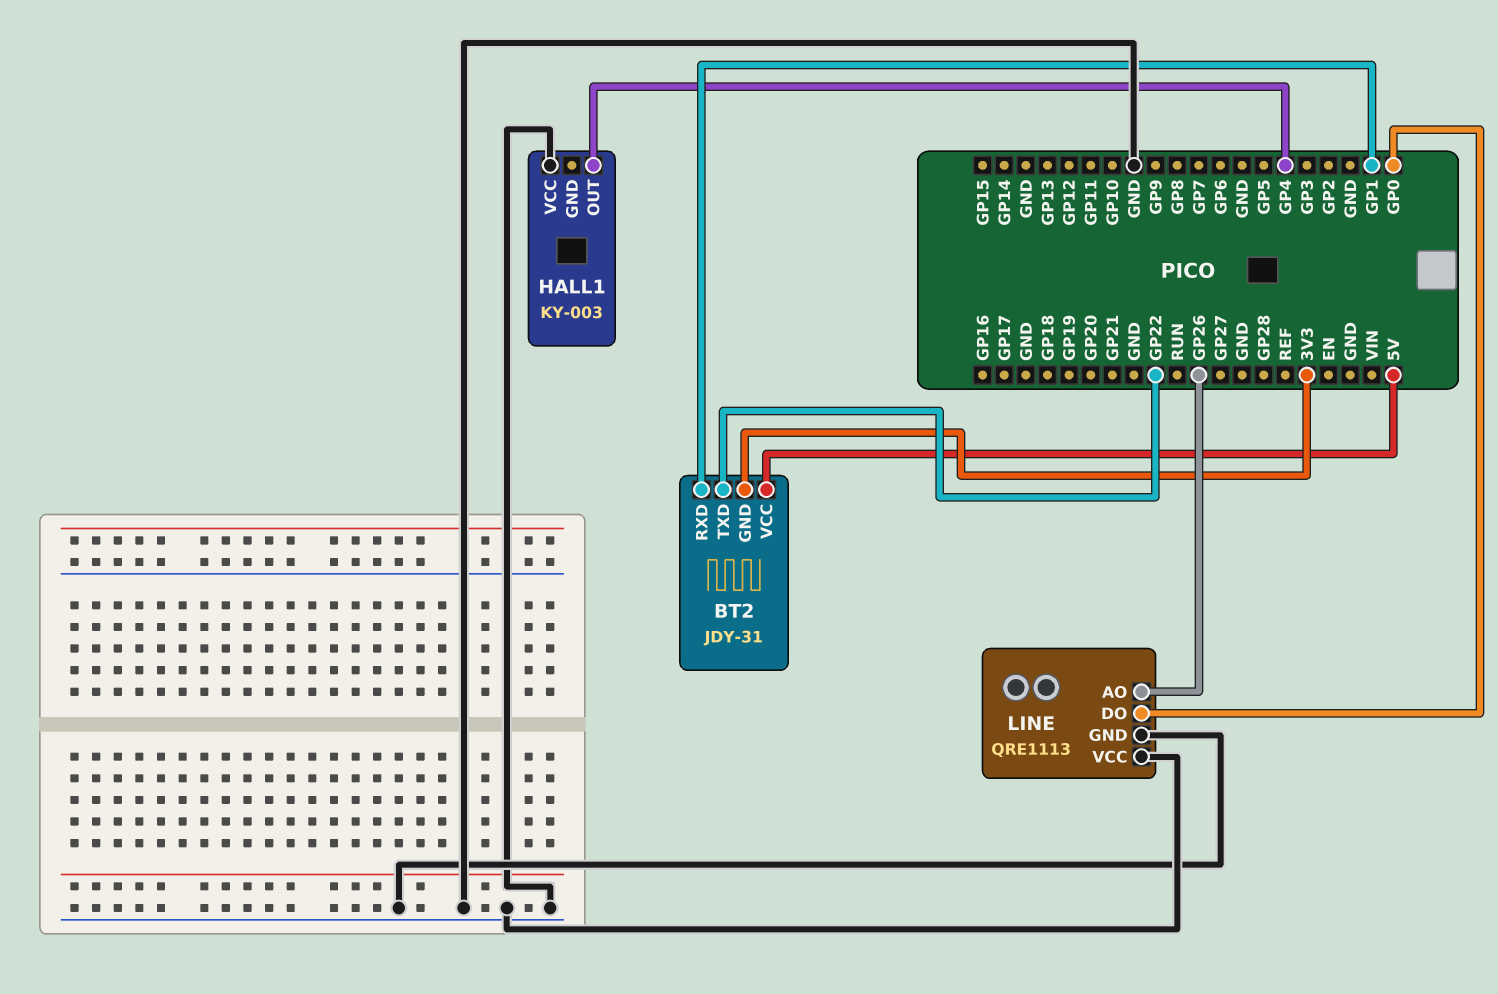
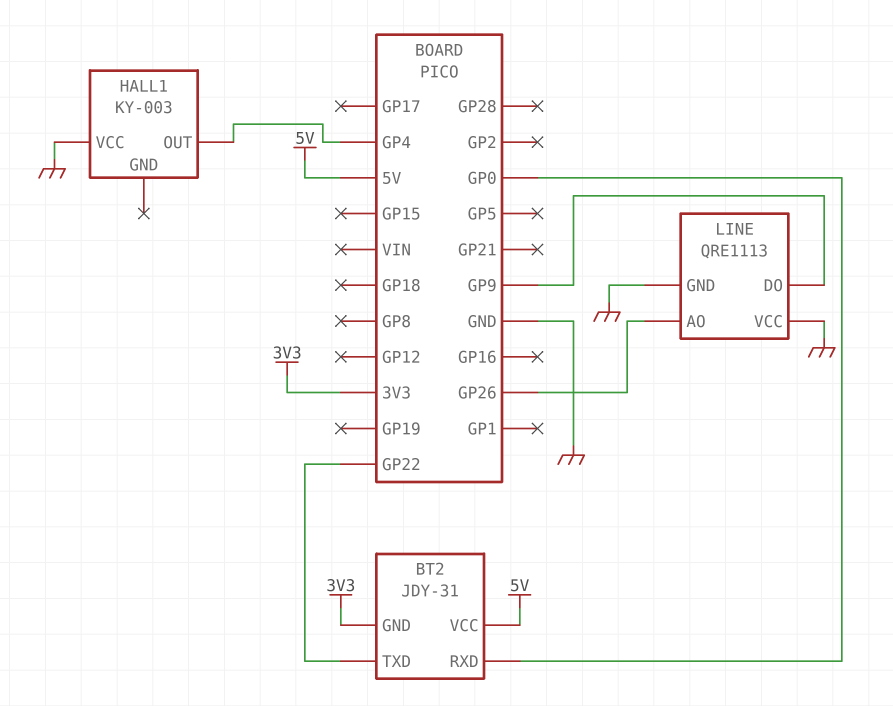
BT2 pin RXD: GP1 -> GP0
LINE pin DO: GP0 -> GP9

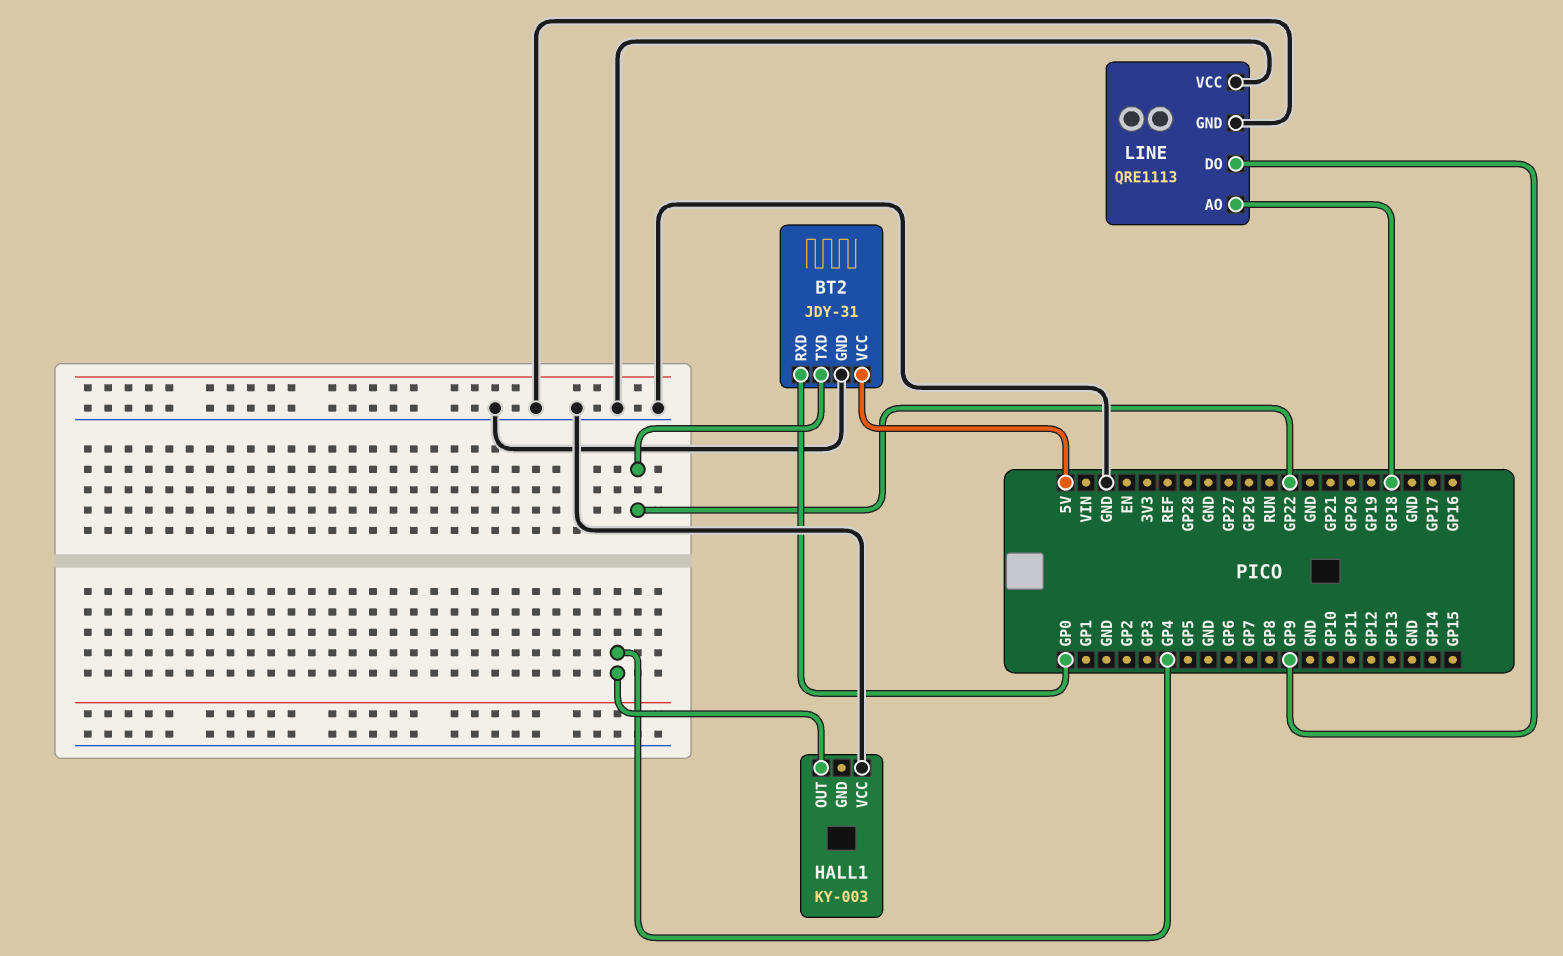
BT2 pin GND: 3V3 -> GND
LINE pin AO: GP26 -> GP18

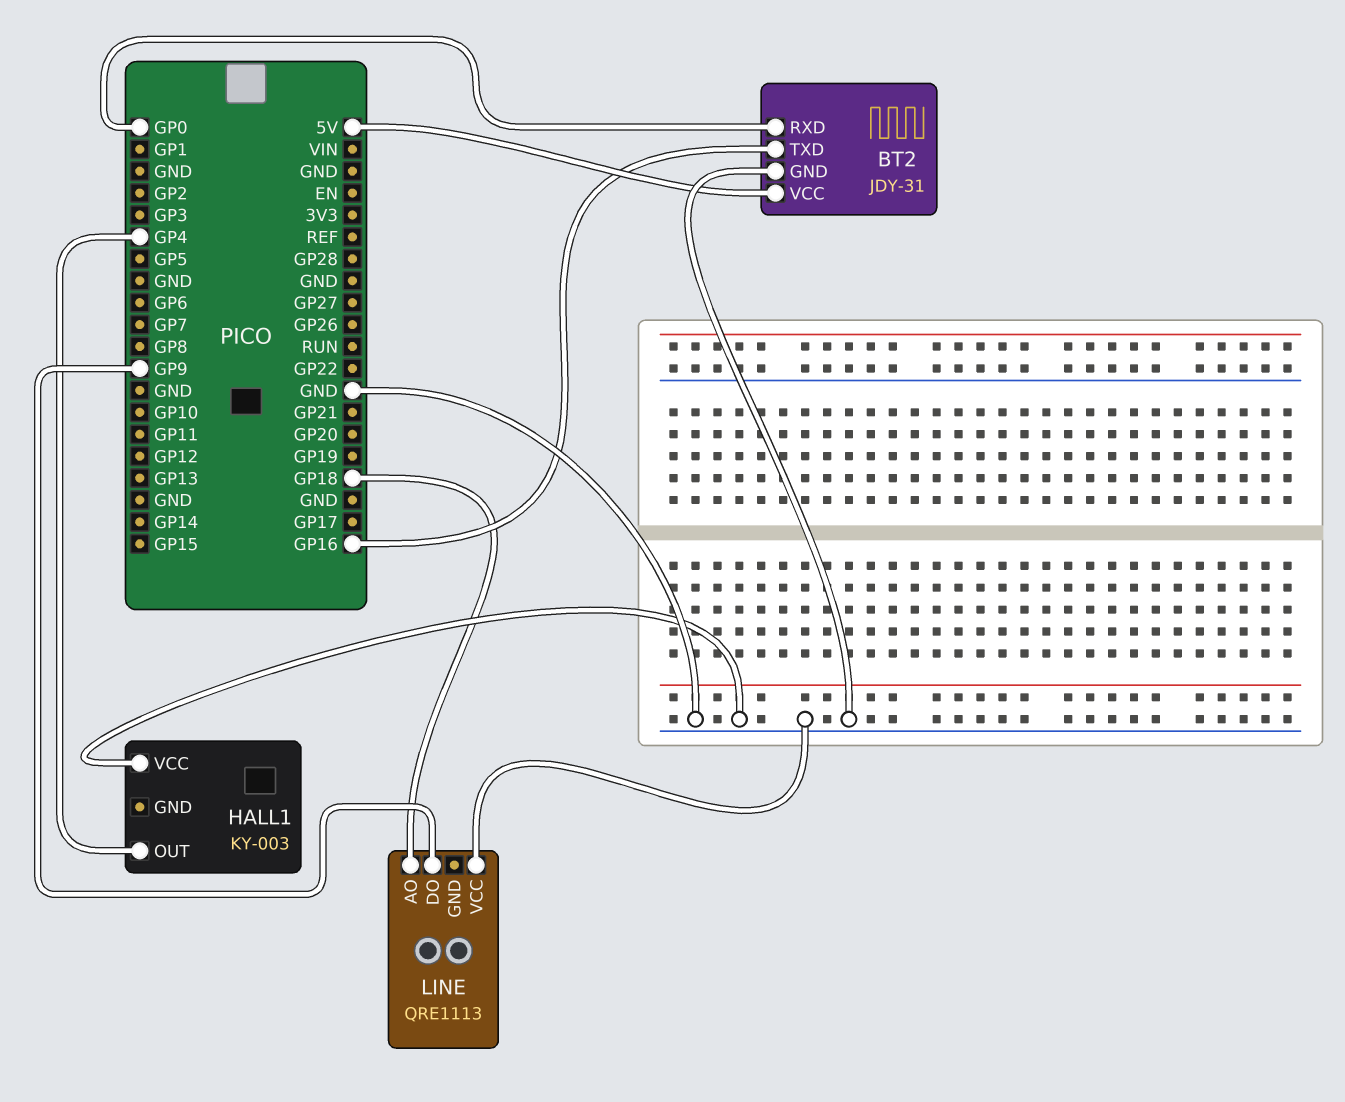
BT2 pin TXD: GP22 -> GP16
LINE pin GND: GND -> none

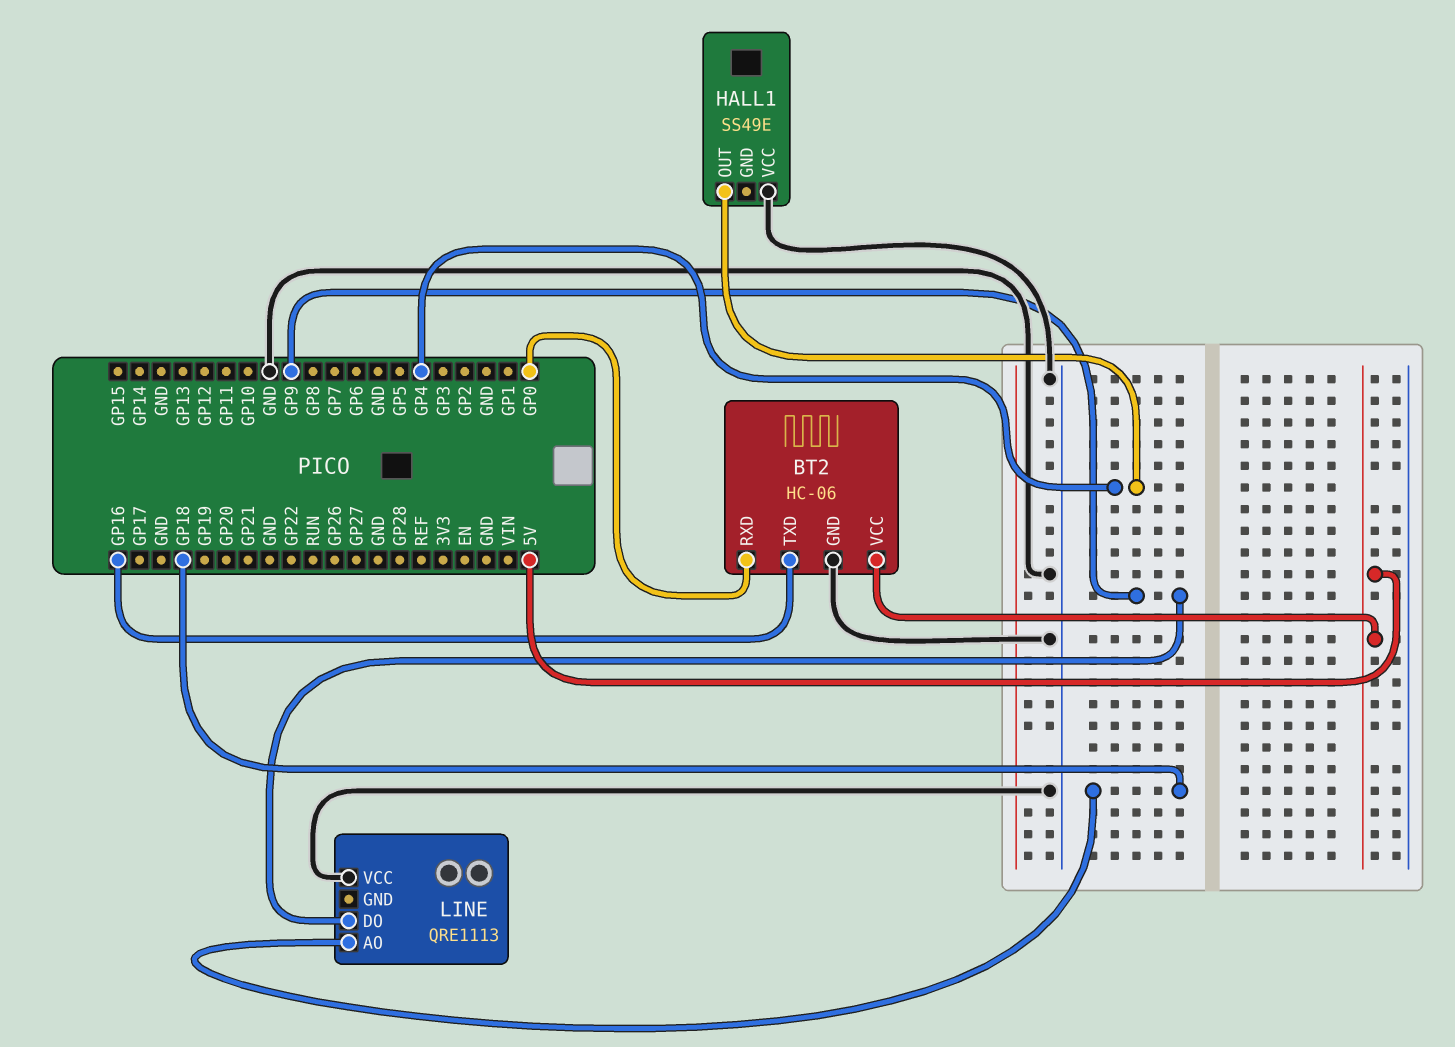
BT2: JDY-31 -> HC-06
HALL1: KY-003 -> SS49E

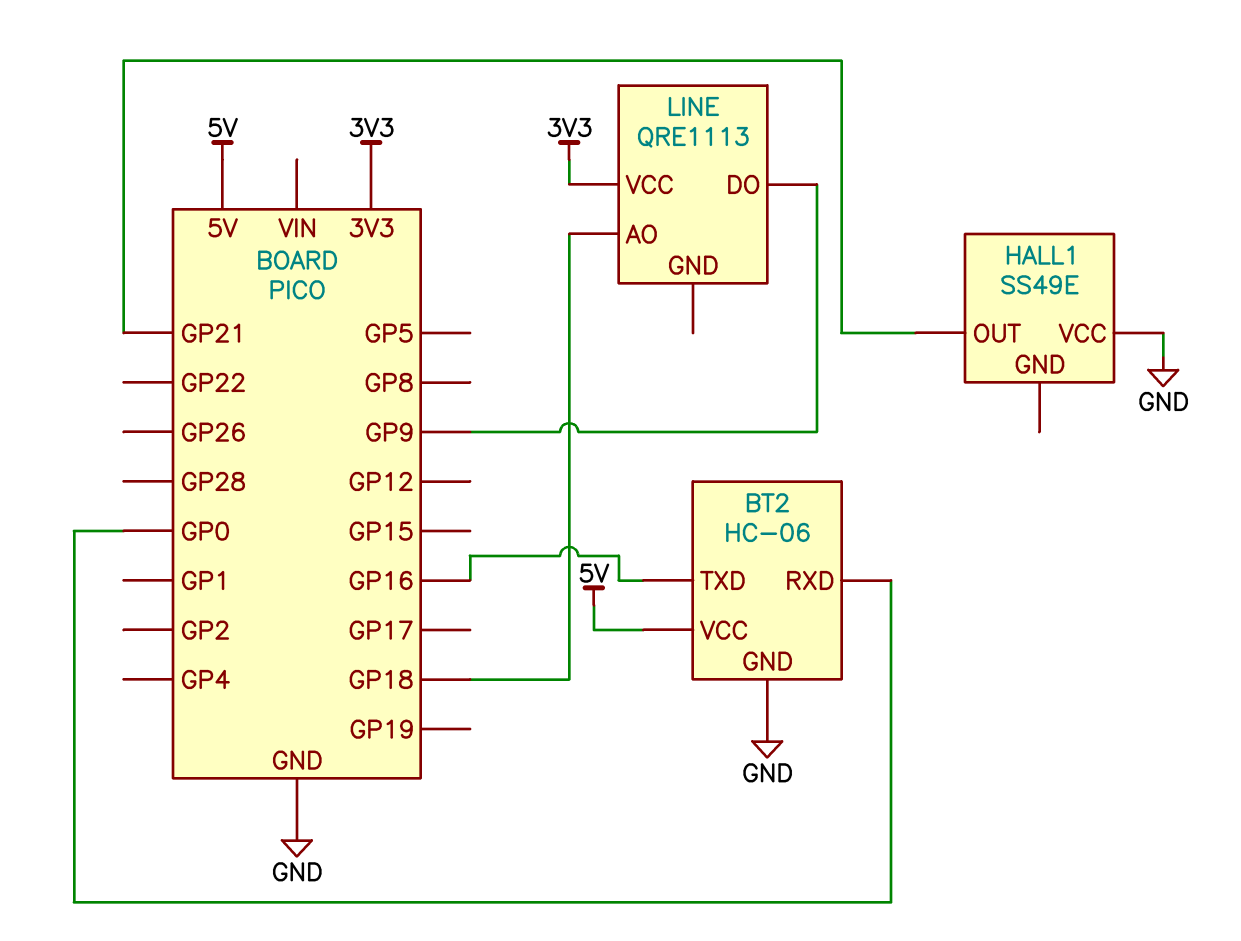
HALL1 pin OUT: GP4 -> GP21
LINE pin VCC: GND -> 3V3

